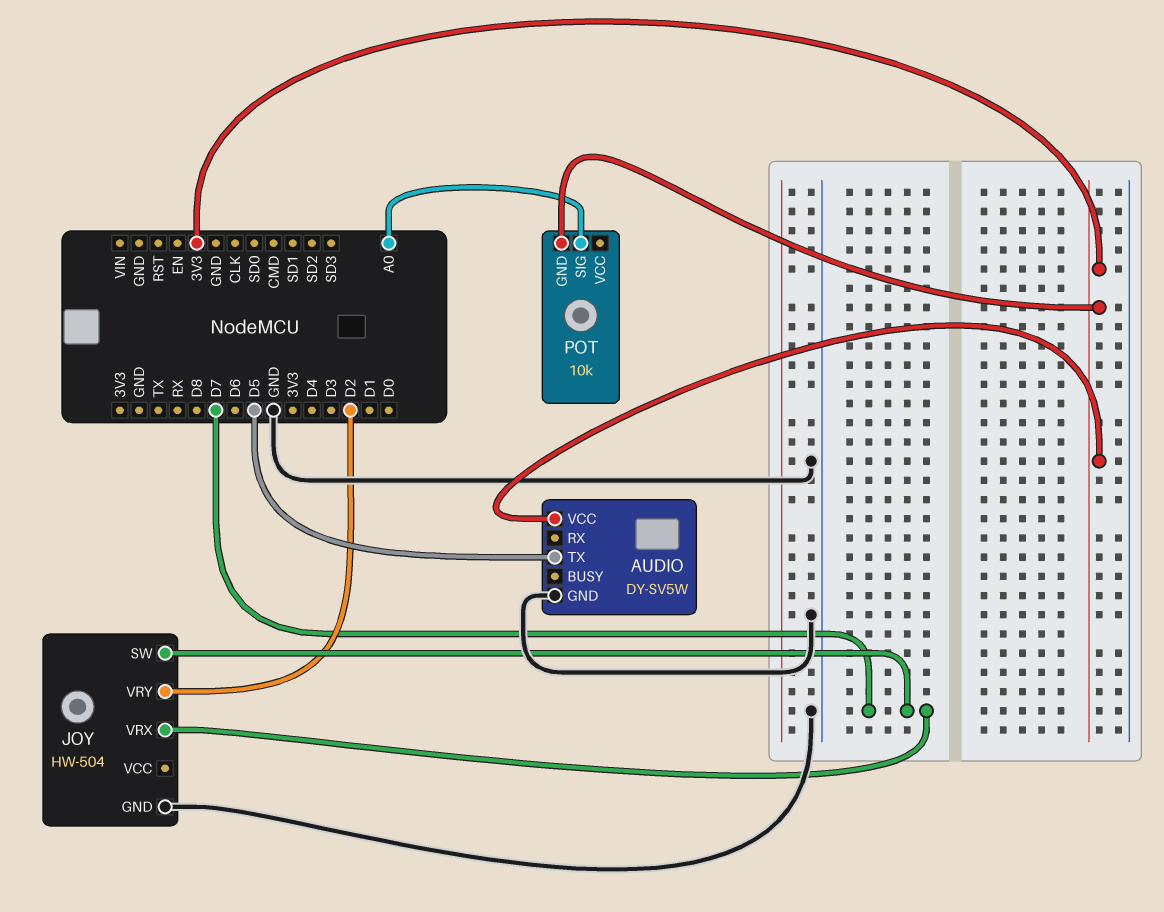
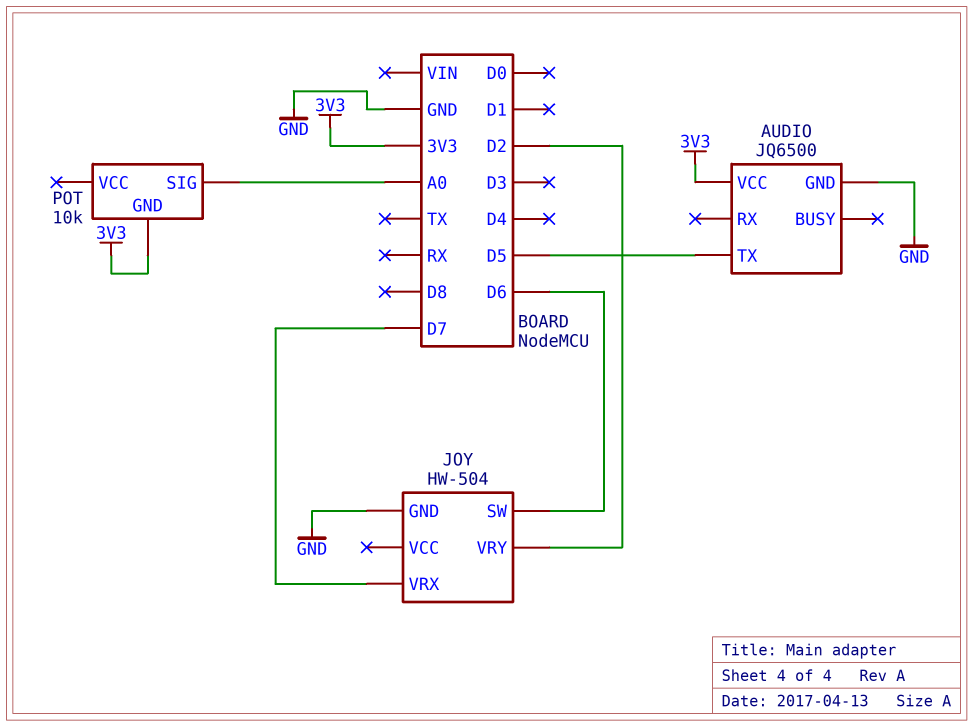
AUDIO: DY-SV5W -> JQ6500
JOY pin SW: D7 -> D6

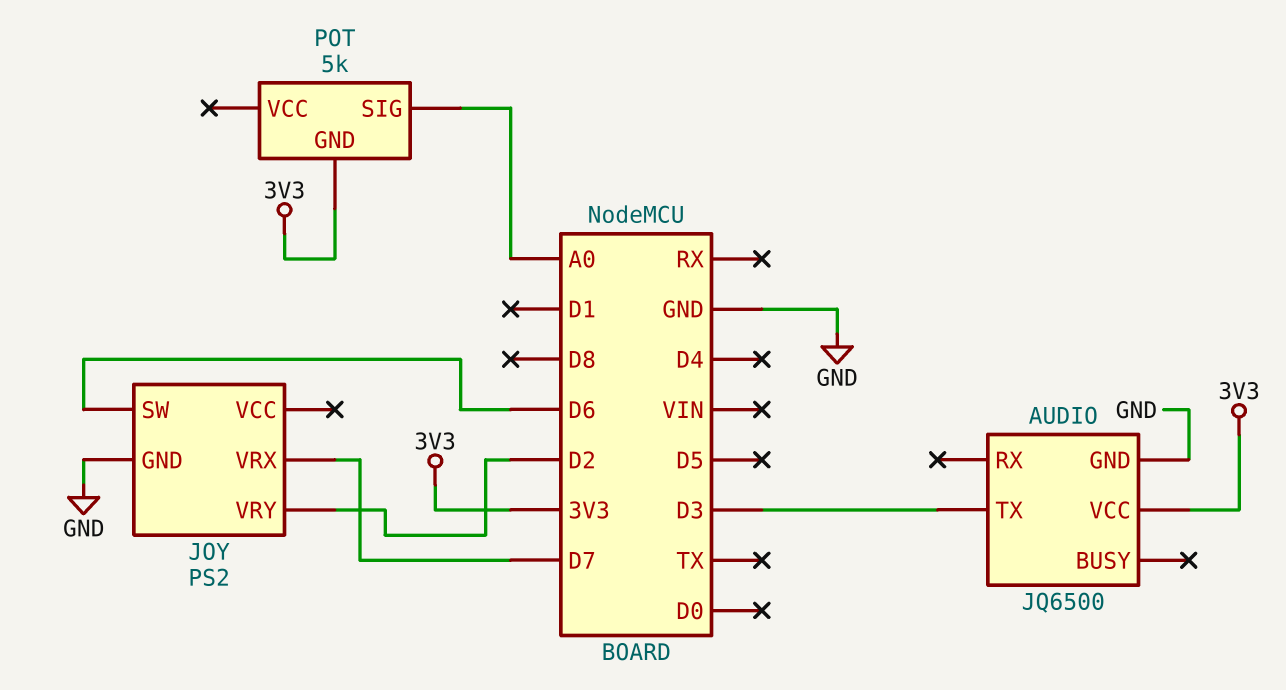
AUDIO pin TX: D5 -> D3
JOY: HW-504 -> PS2
POT: 10k -> 5k

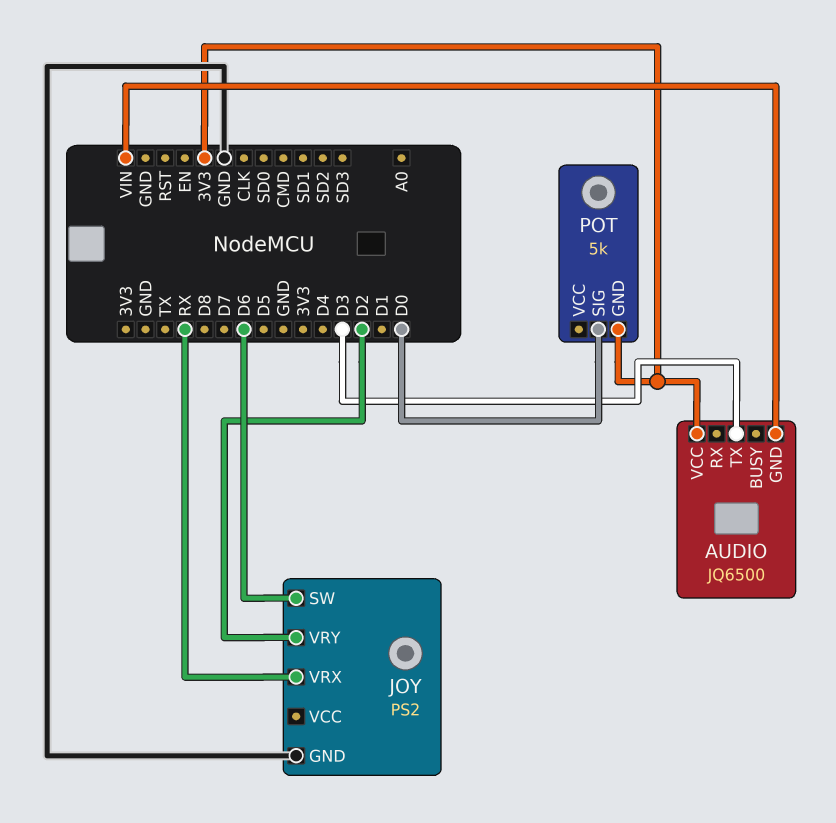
AUDIO pin GND: GND -> VIN
JOY pin VRX: D7 -> RX
POT pin SIG: A0 -> D0

